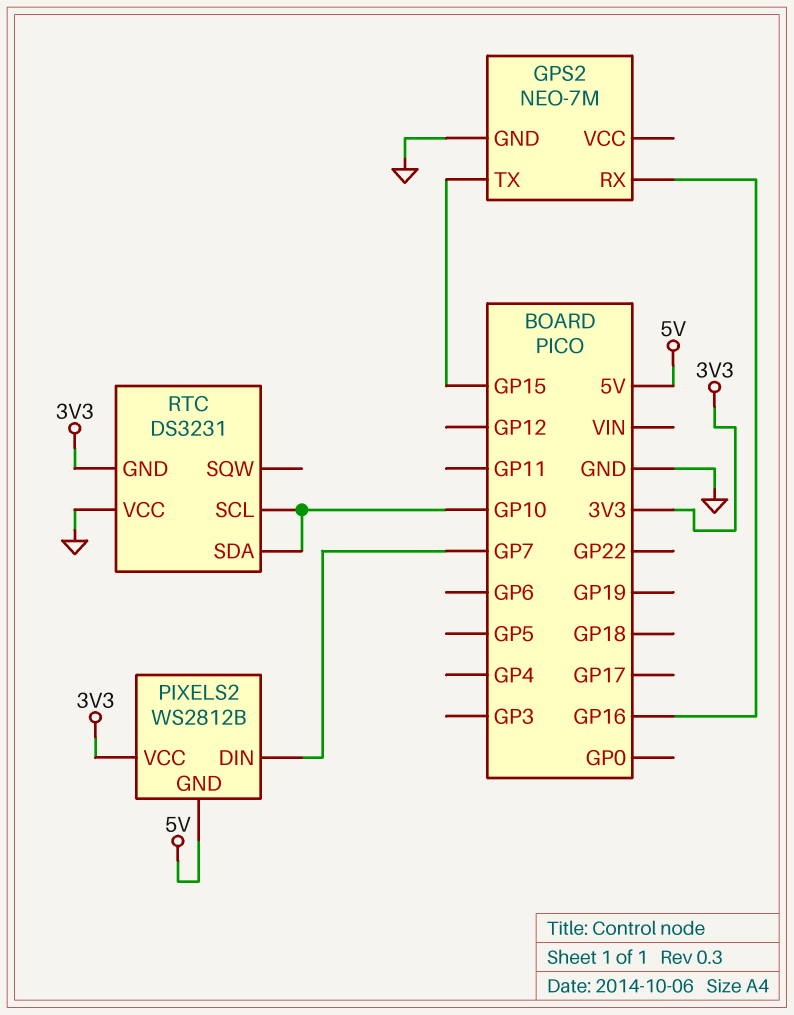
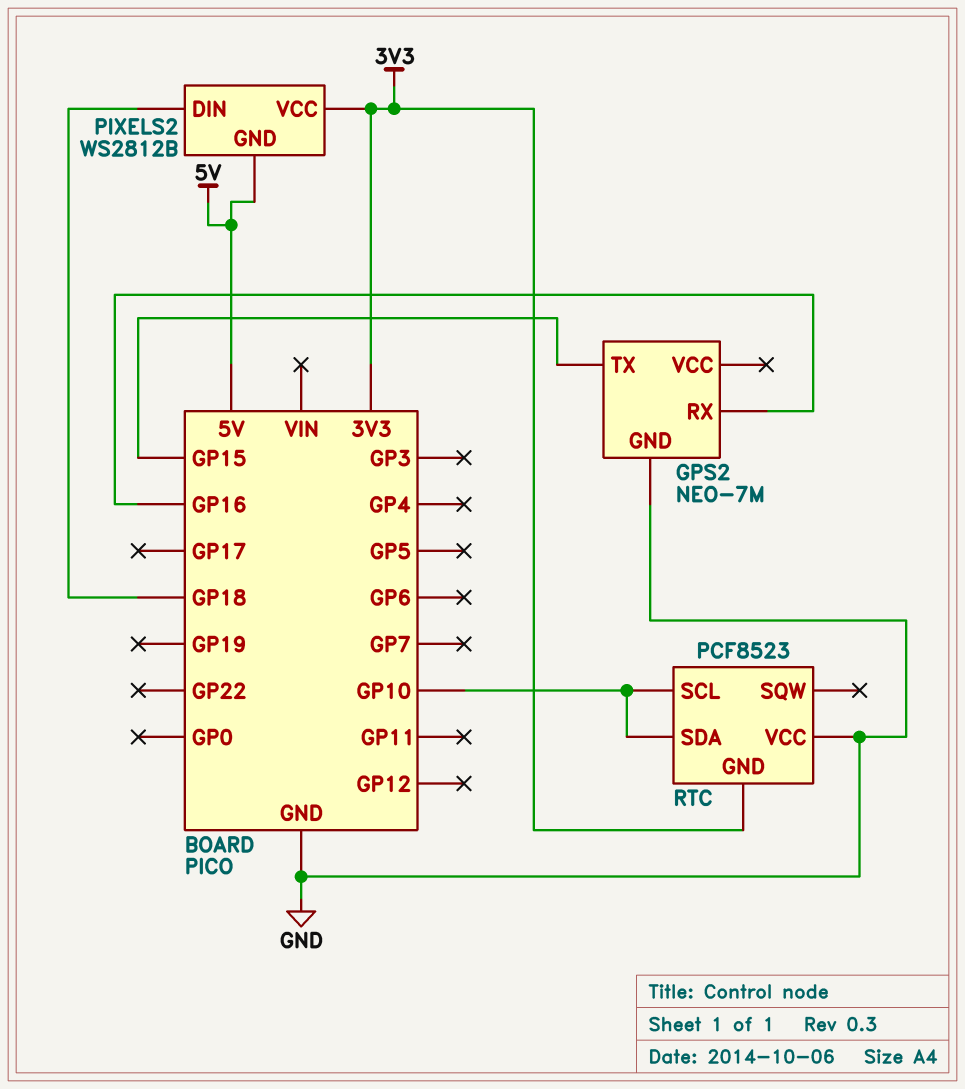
PIXELS2 pin DIN: GP7 -> GP18
RTC: DS3231 -> PCF8523

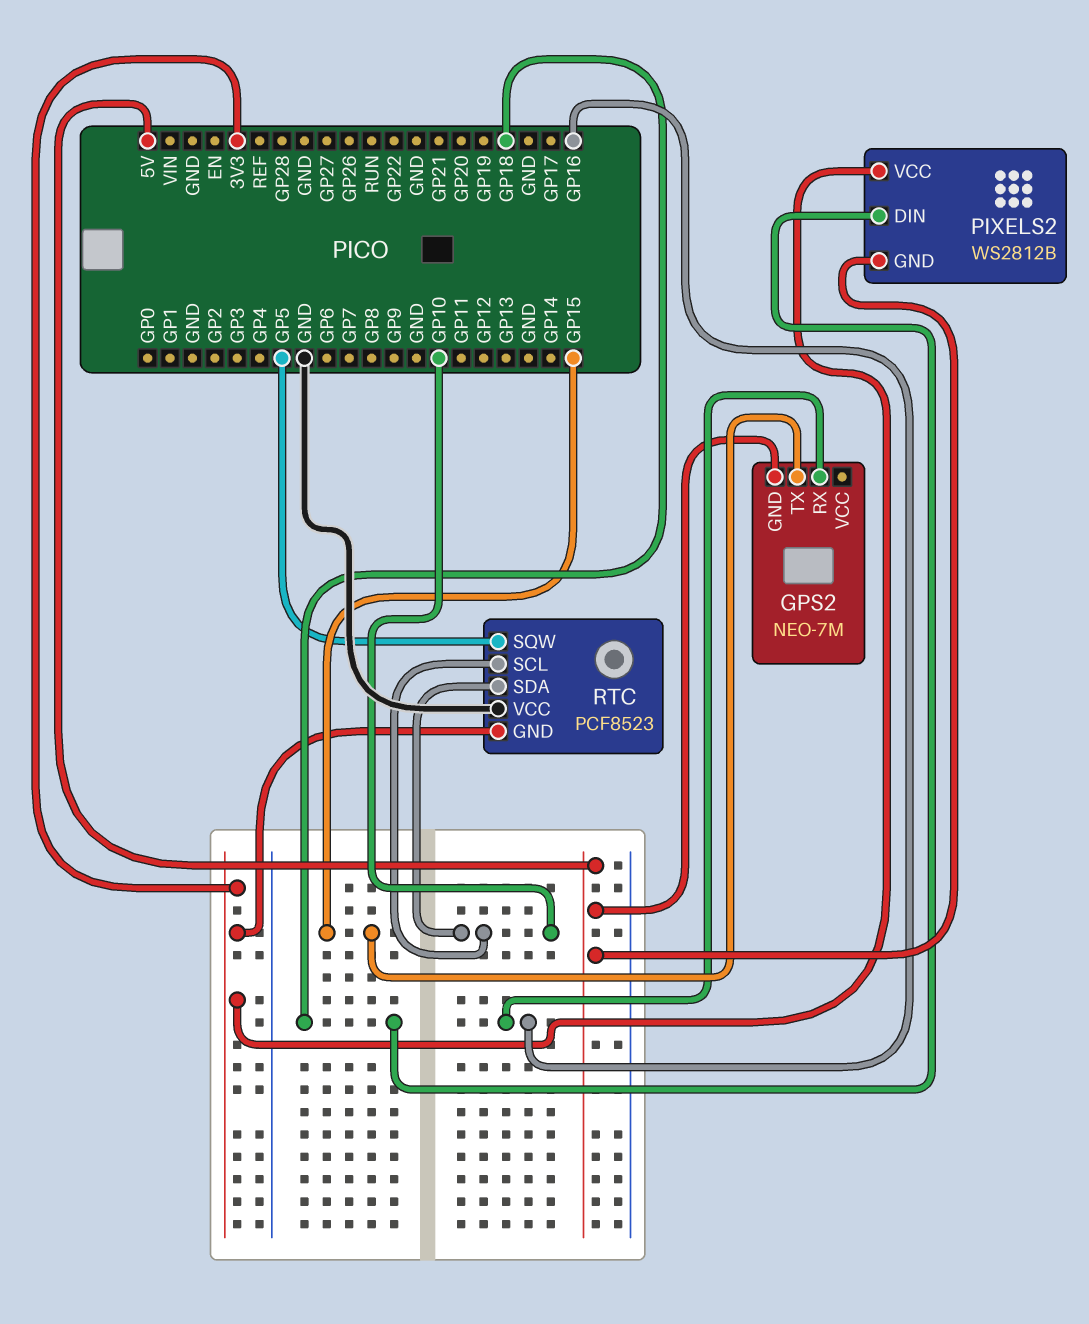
GPS2 pin GND: GND -> 5V
RTC pin SQW: none -> GP5

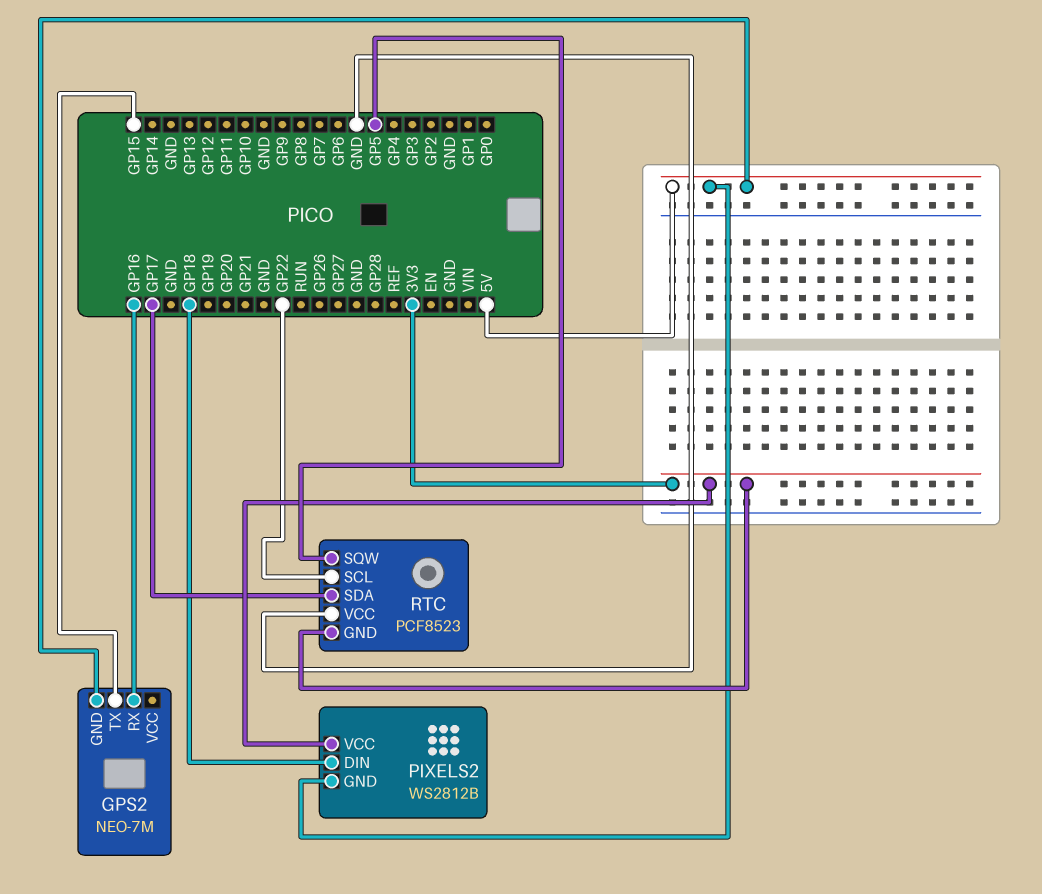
RTC pin SCL: GP10 -> GP22
RTC pin SDA: GP10 -> GP17

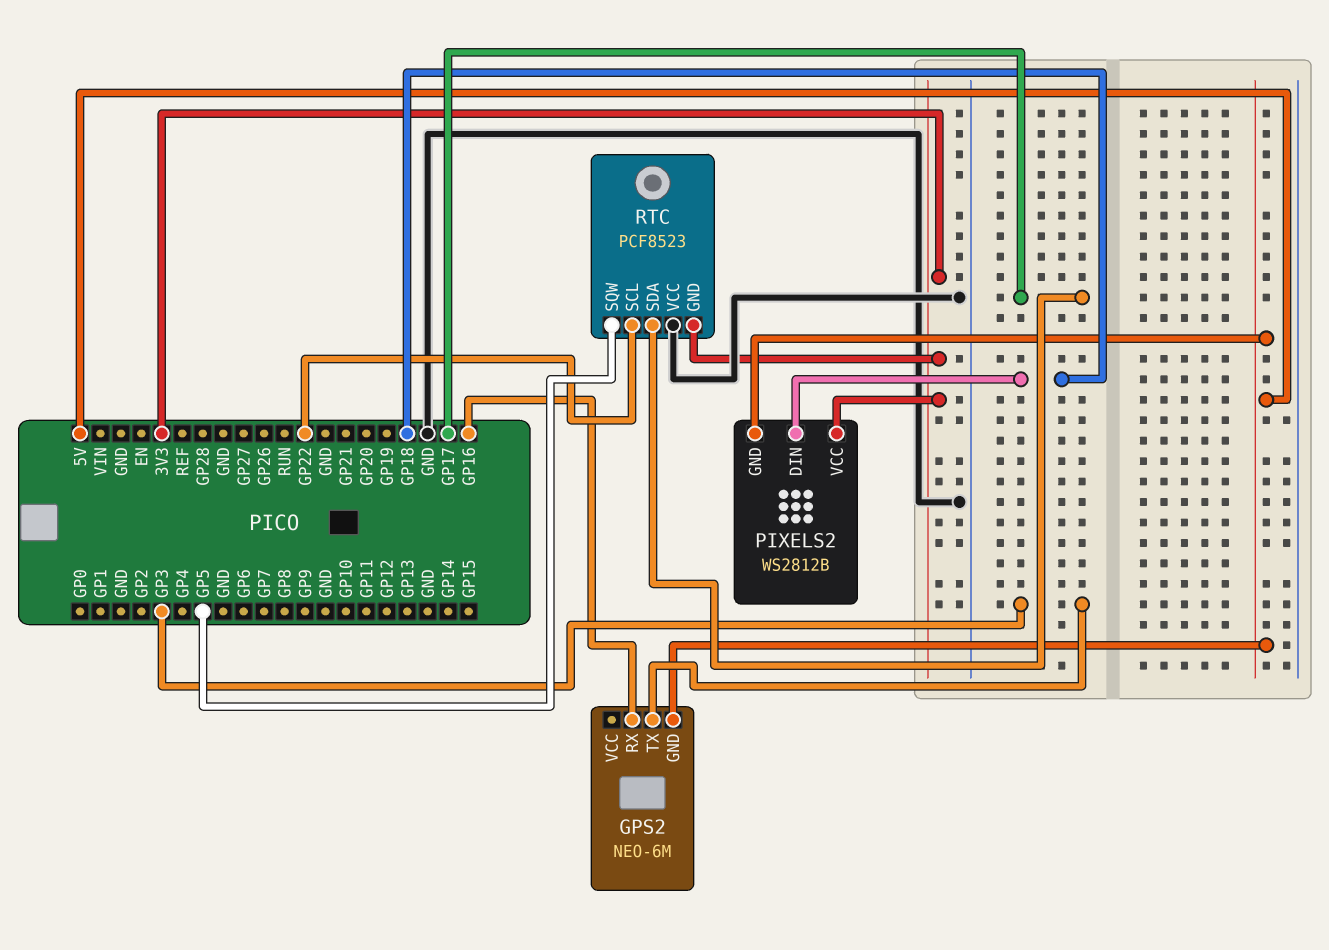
GPS2: NEO-7M -> NEO-6M
GPS2 pin TX: GP15 -> GP3

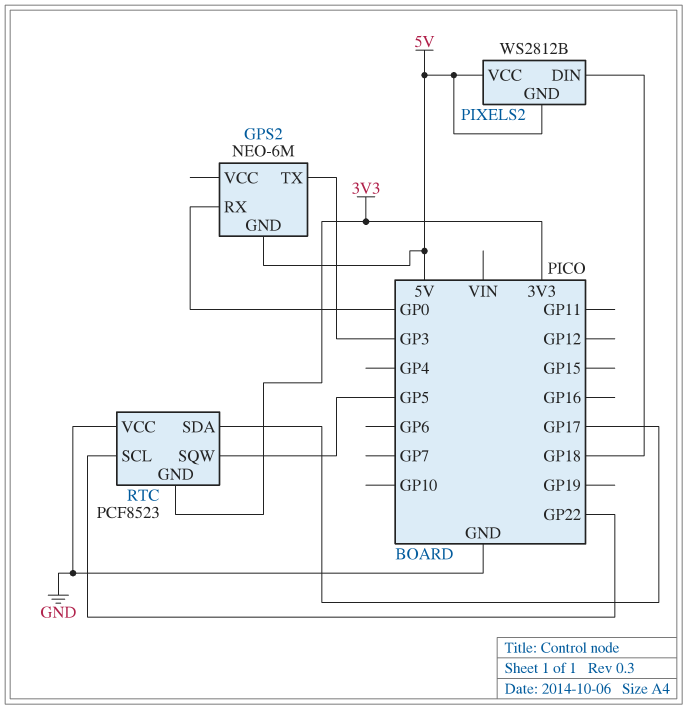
GPS2 pin RX: GP16 -> GP0
PIXELS2 pin VCC: 3V3 -> 5V

